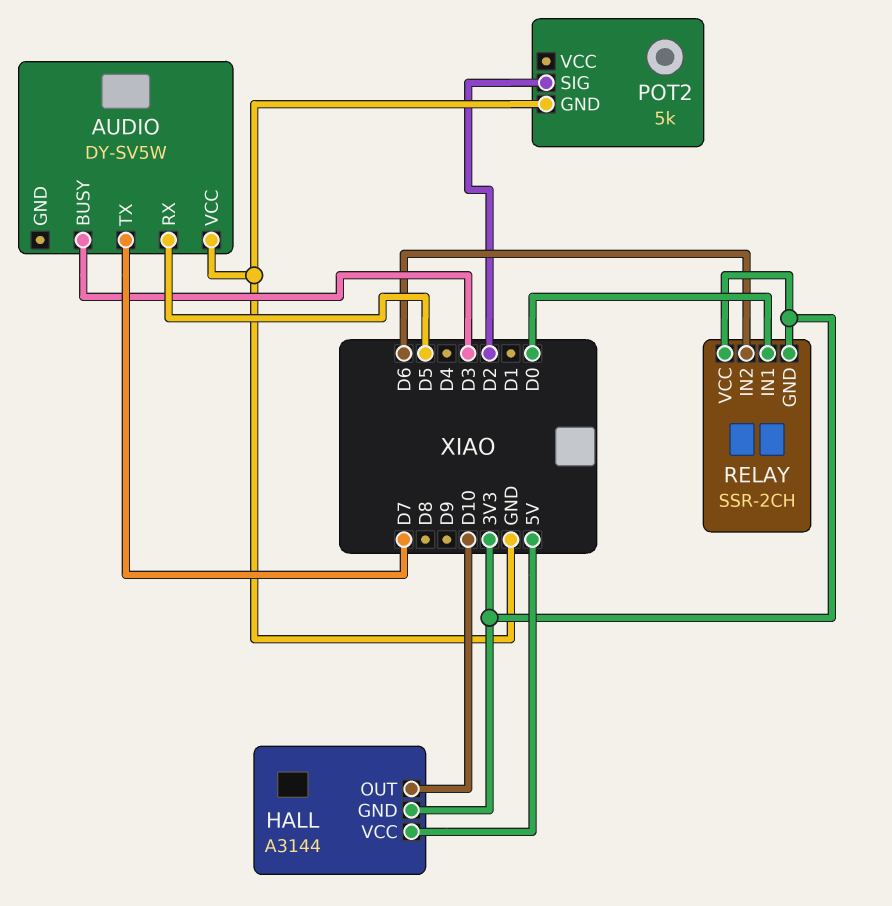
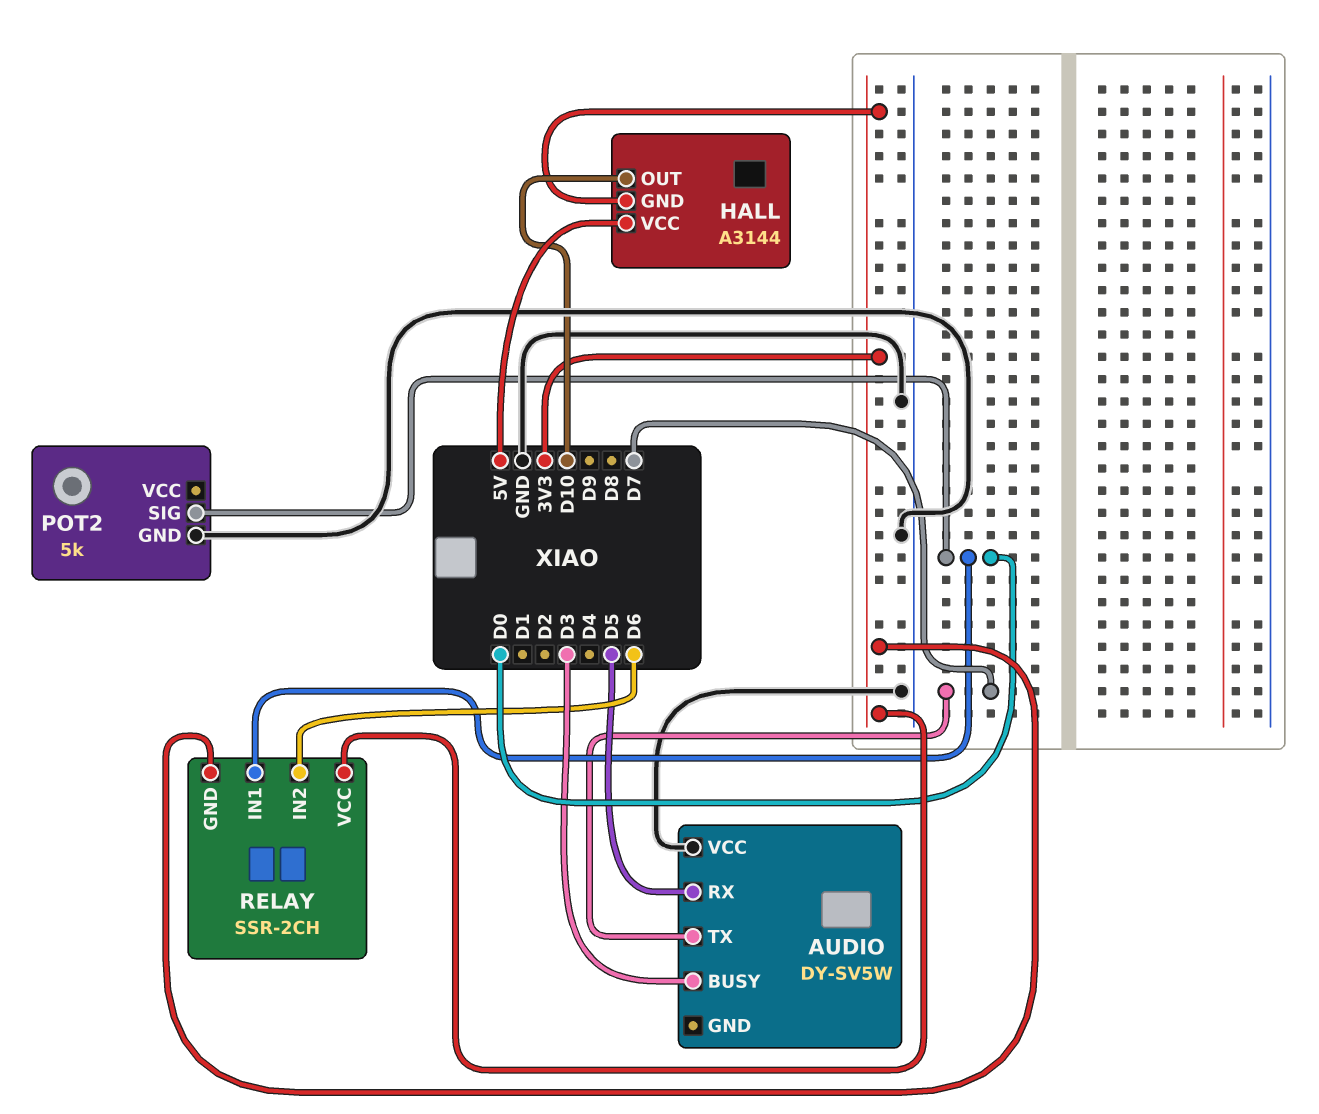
POT2 pin SIG: D2 -> D0

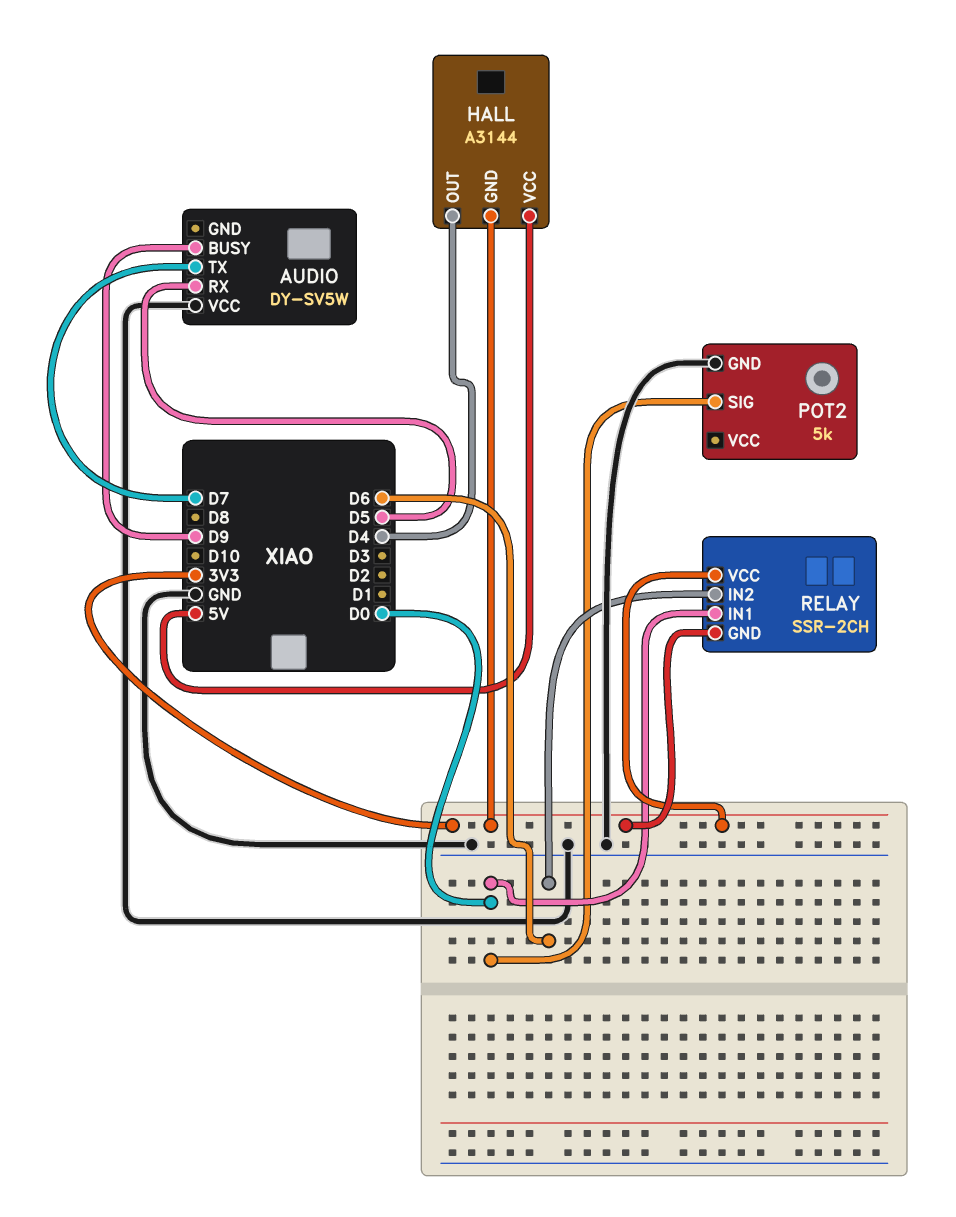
AUDIO pin BUSY: D3 -> D9
HALL pin OUT: D10 -> D4

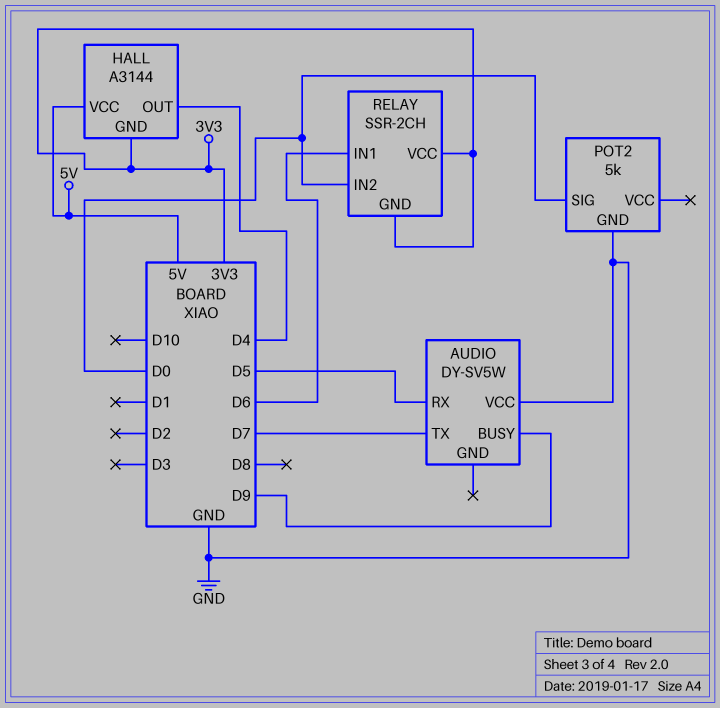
RELAY pin IN1: D0 -> D6
RELAY pin IN2: D6 -> D0

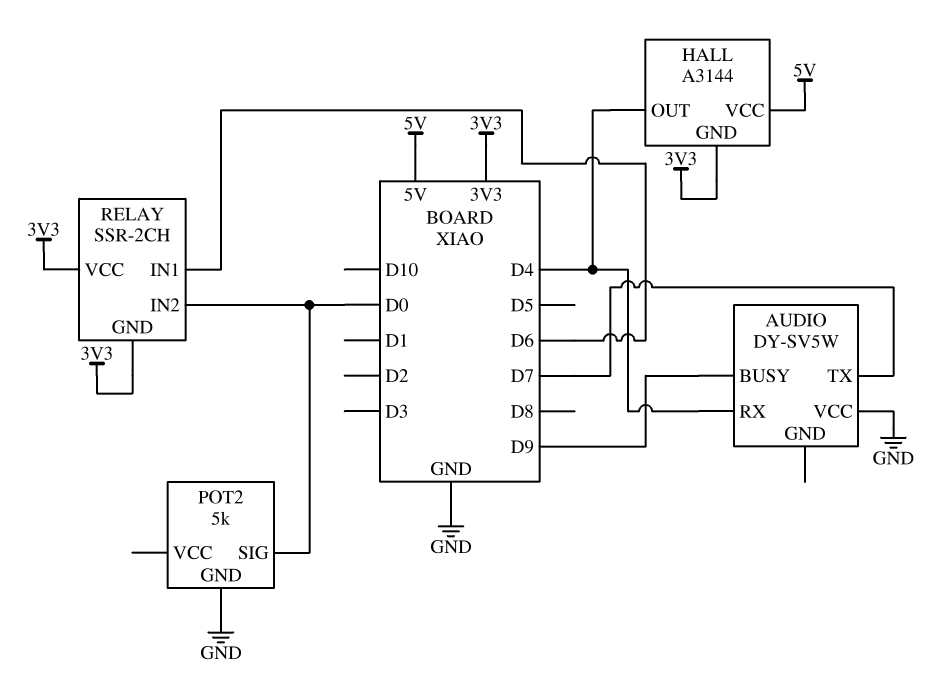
AUDIO pin RX: D5 -> D4

